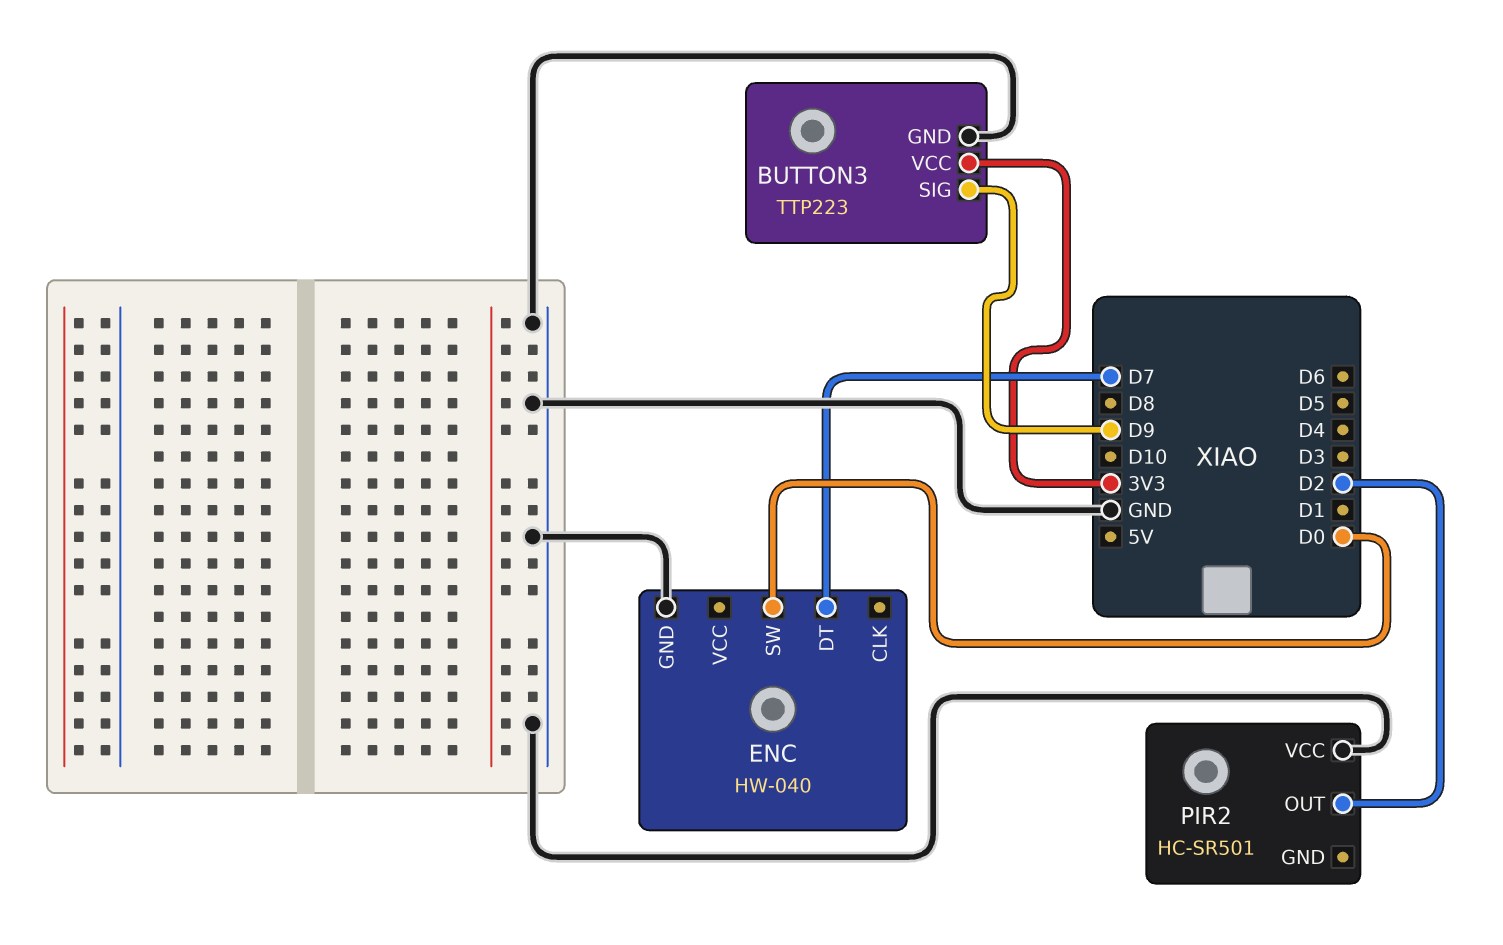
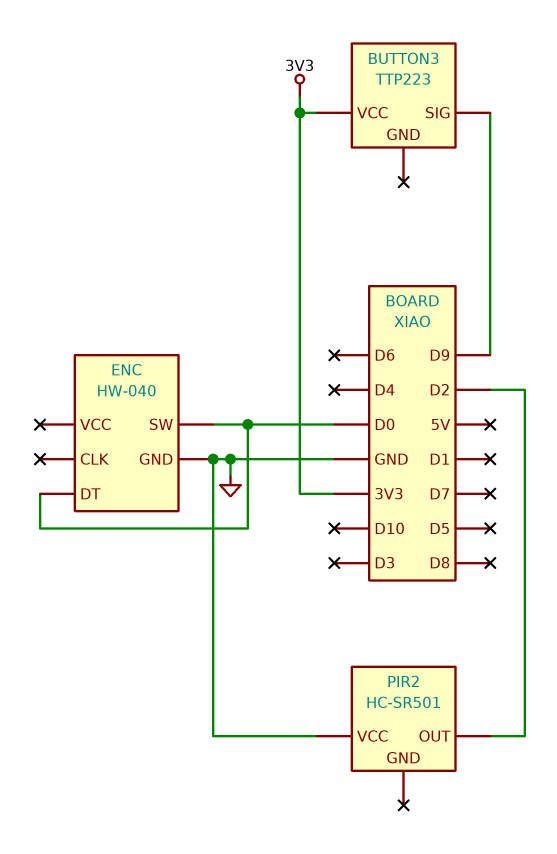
BUTTON3 pin GND: GND -> none
ENC pin DT: D7 -> D0

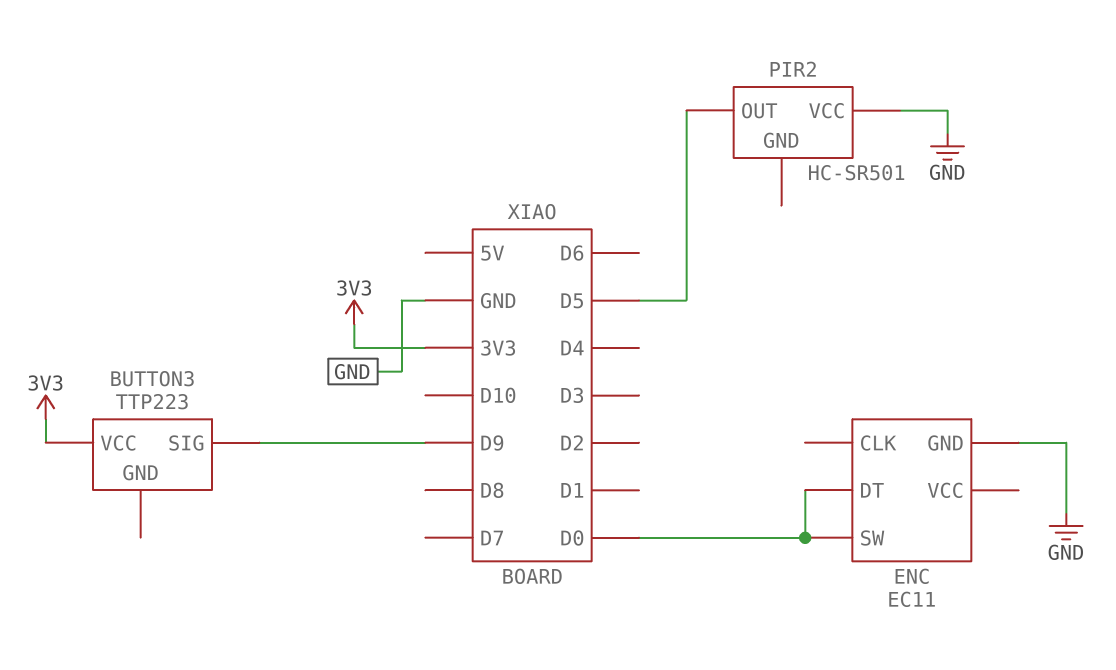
ENC: HW-040 -> EC11
PIR2 pin OUT: D2 -> D5

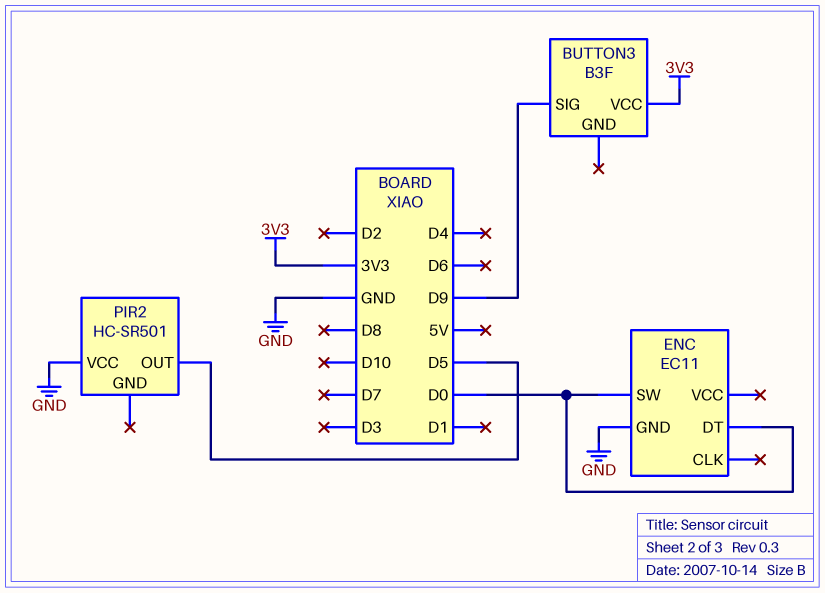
BUTTON3: TTP223 -> B3F

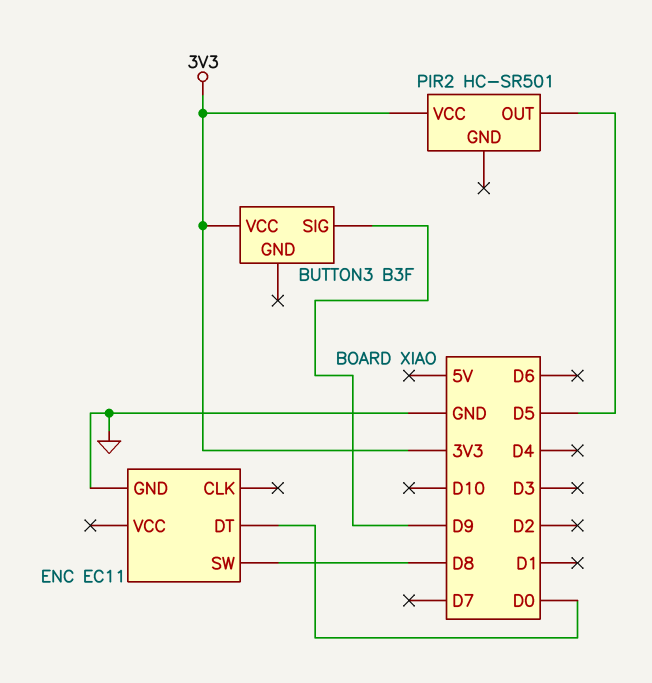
ENC pin SW: D0 -> D8
PIR2 pin VCC: GND -> 3V3

